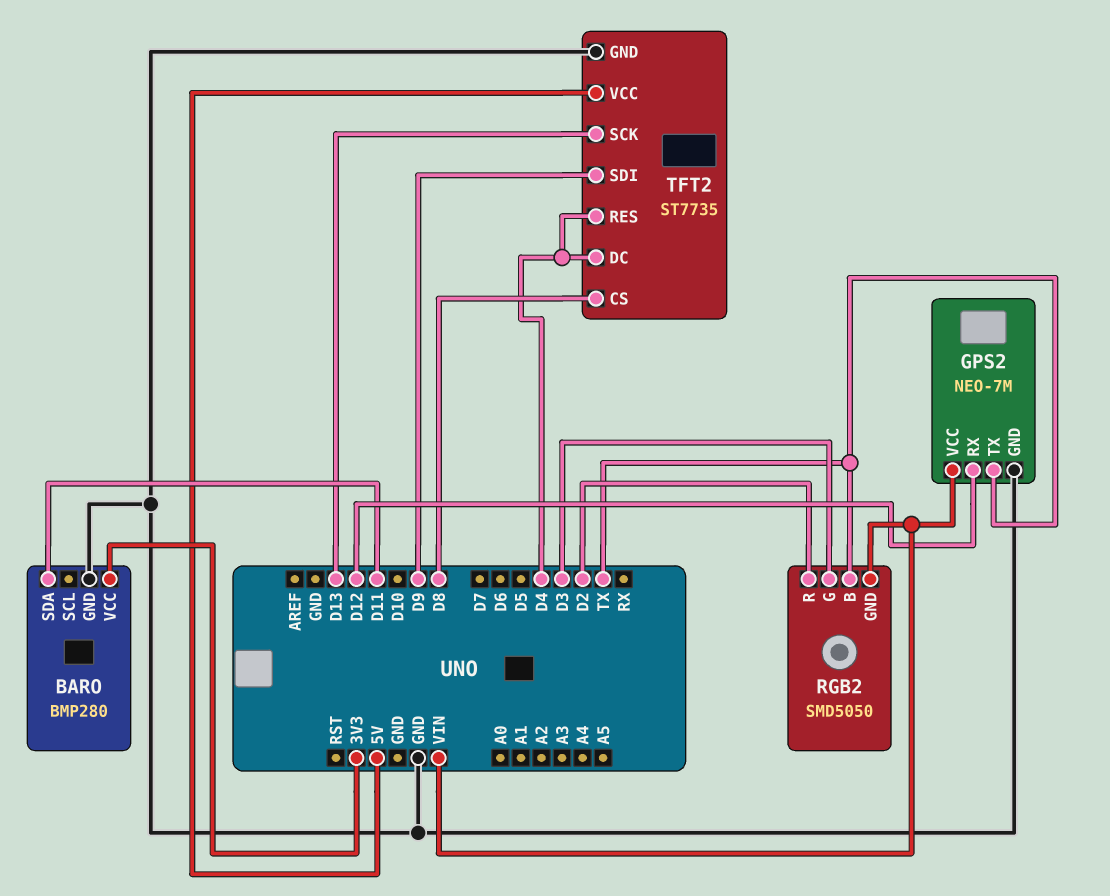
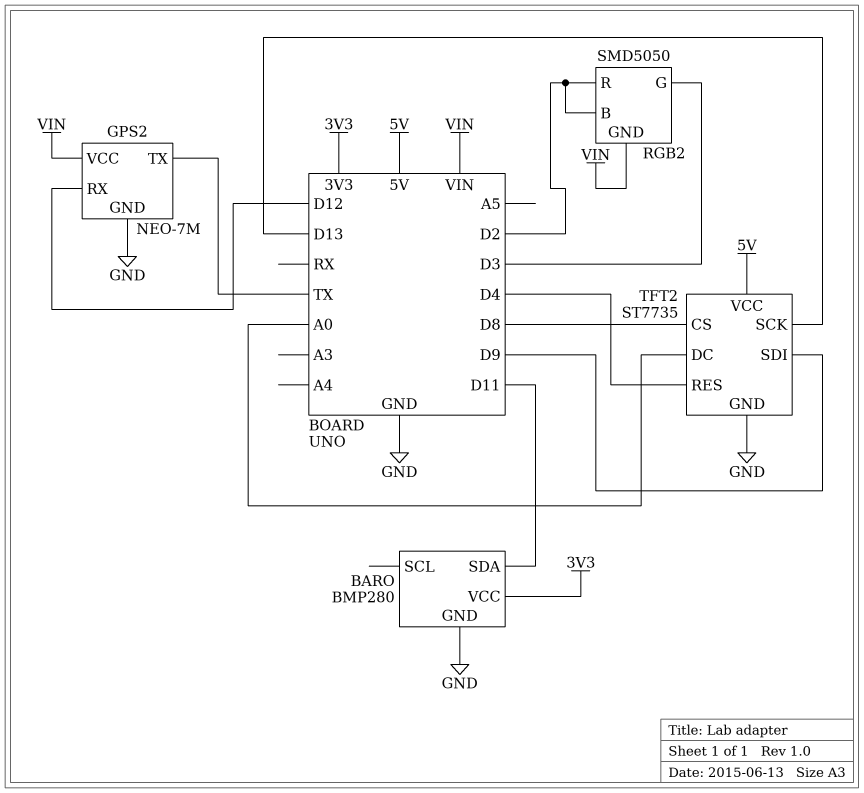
RGB2 pin B: TX -> D2
TFT2 pin DC: D4 -> A0

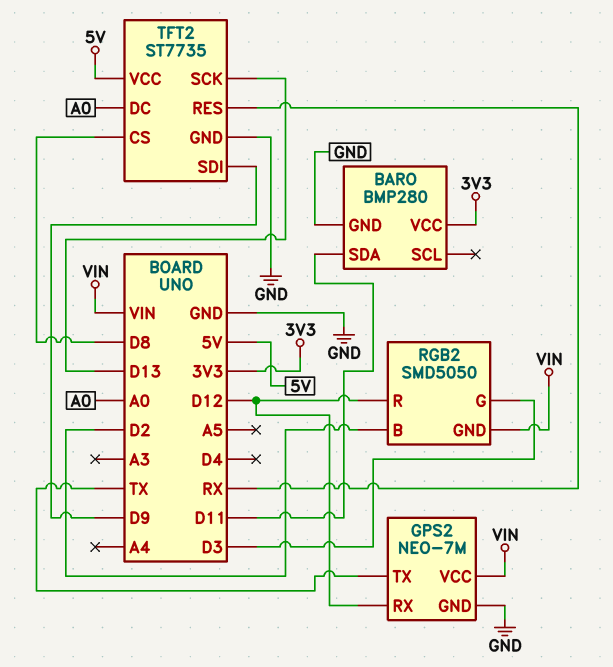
RGB2 pin R: D2 -> D12
TFT2 pin RES: D4 -> RX

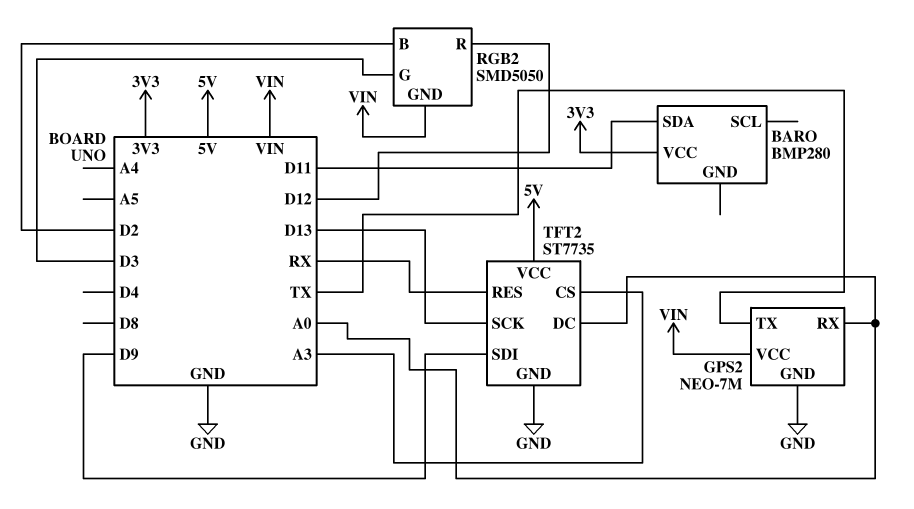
BARO pin GND: GND -> none
GPS2 pin RX: D12 -> A0
TFT2 pin CS: D8 -> A3

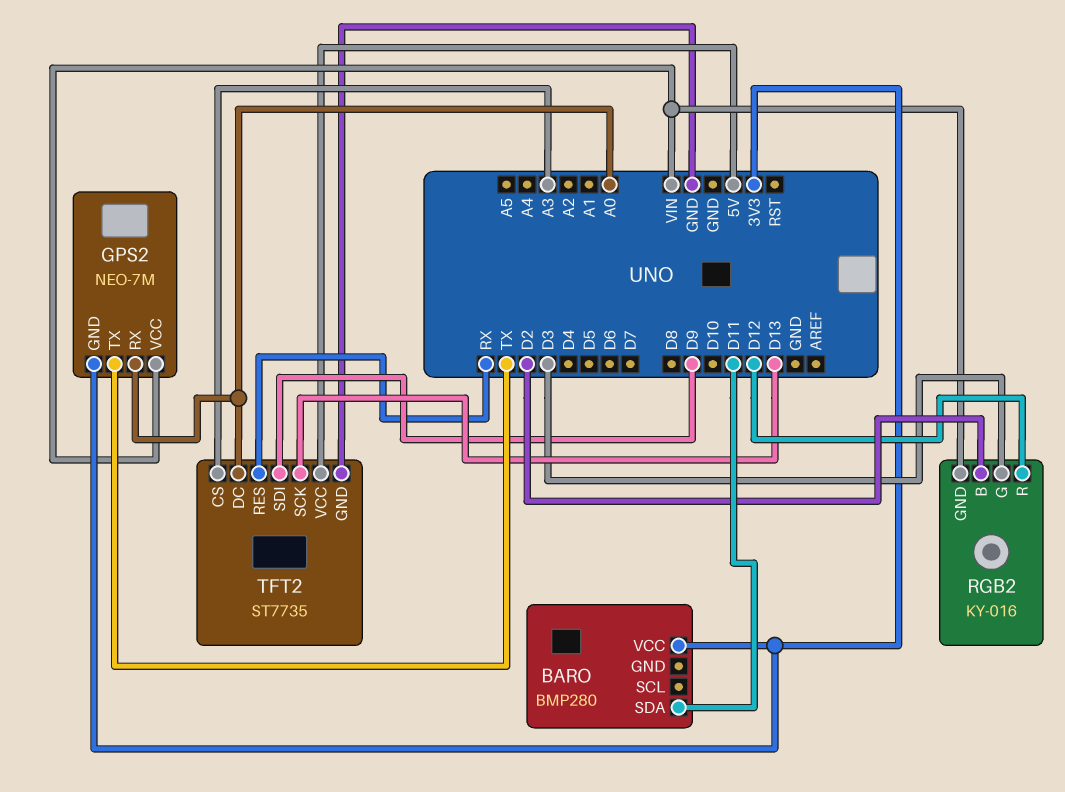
GPS2 pin GND: GND -> 3V3
RGB2: SMD5050 -> KY-016

